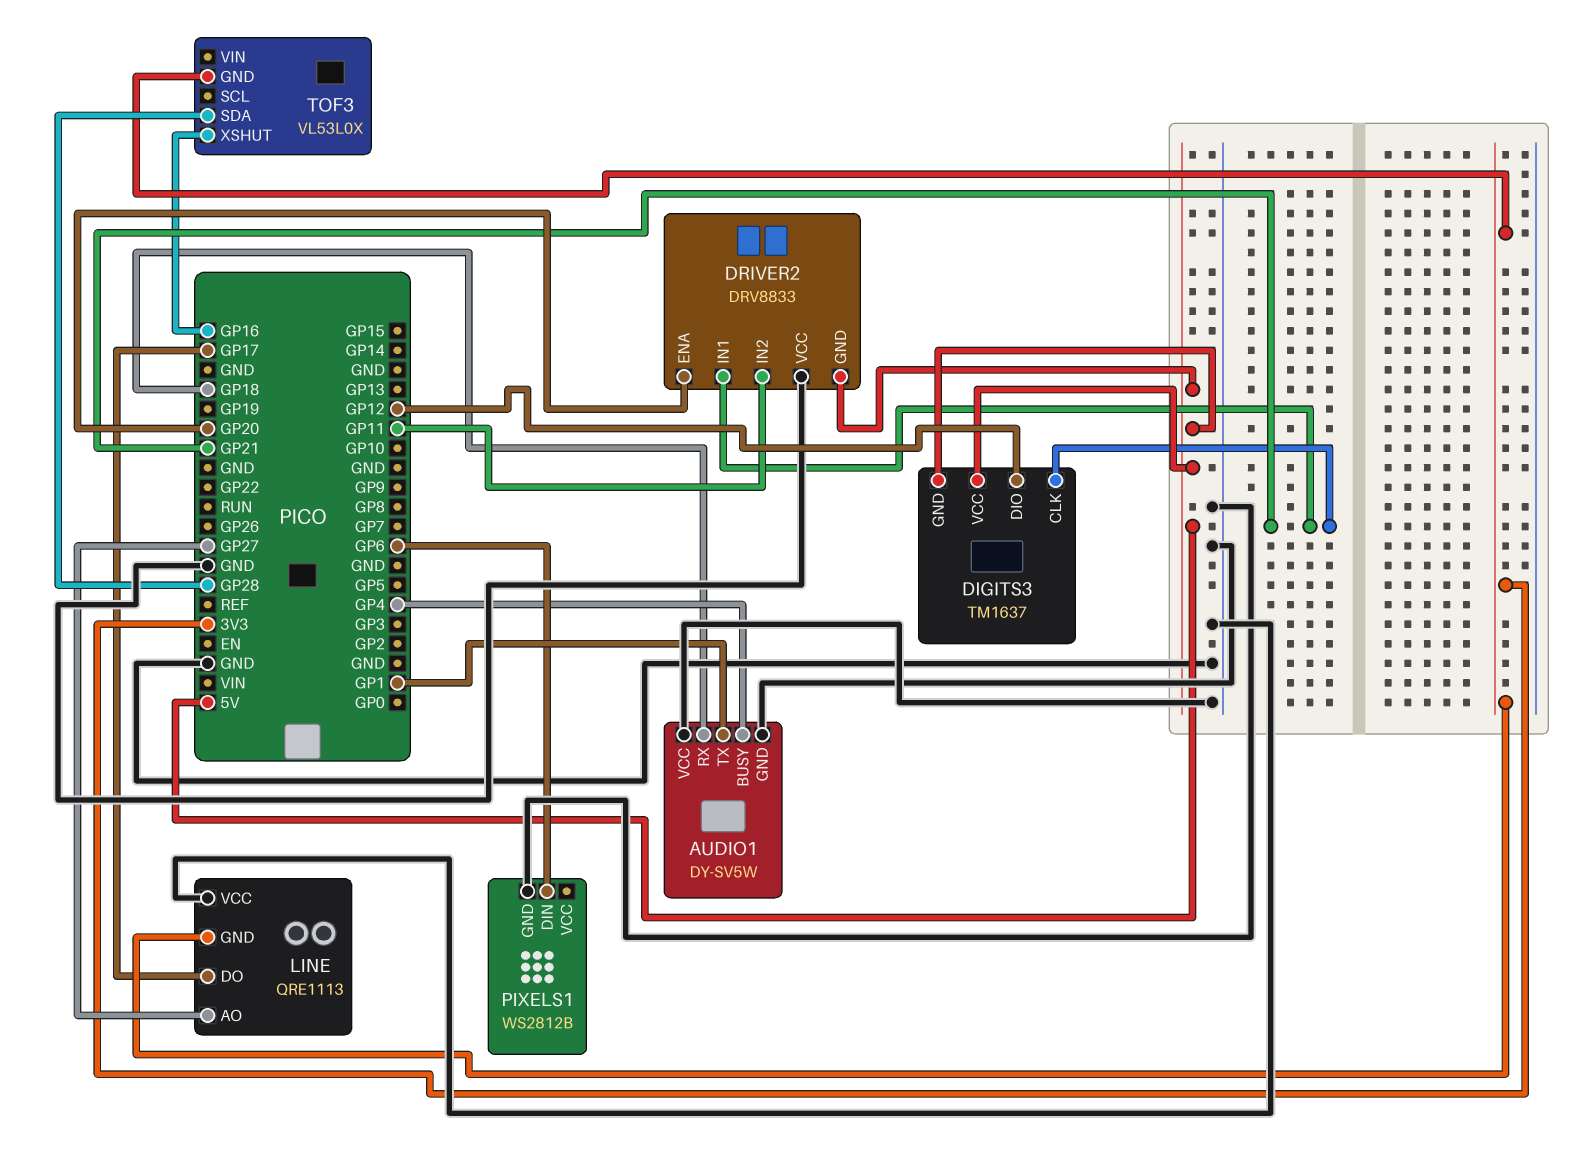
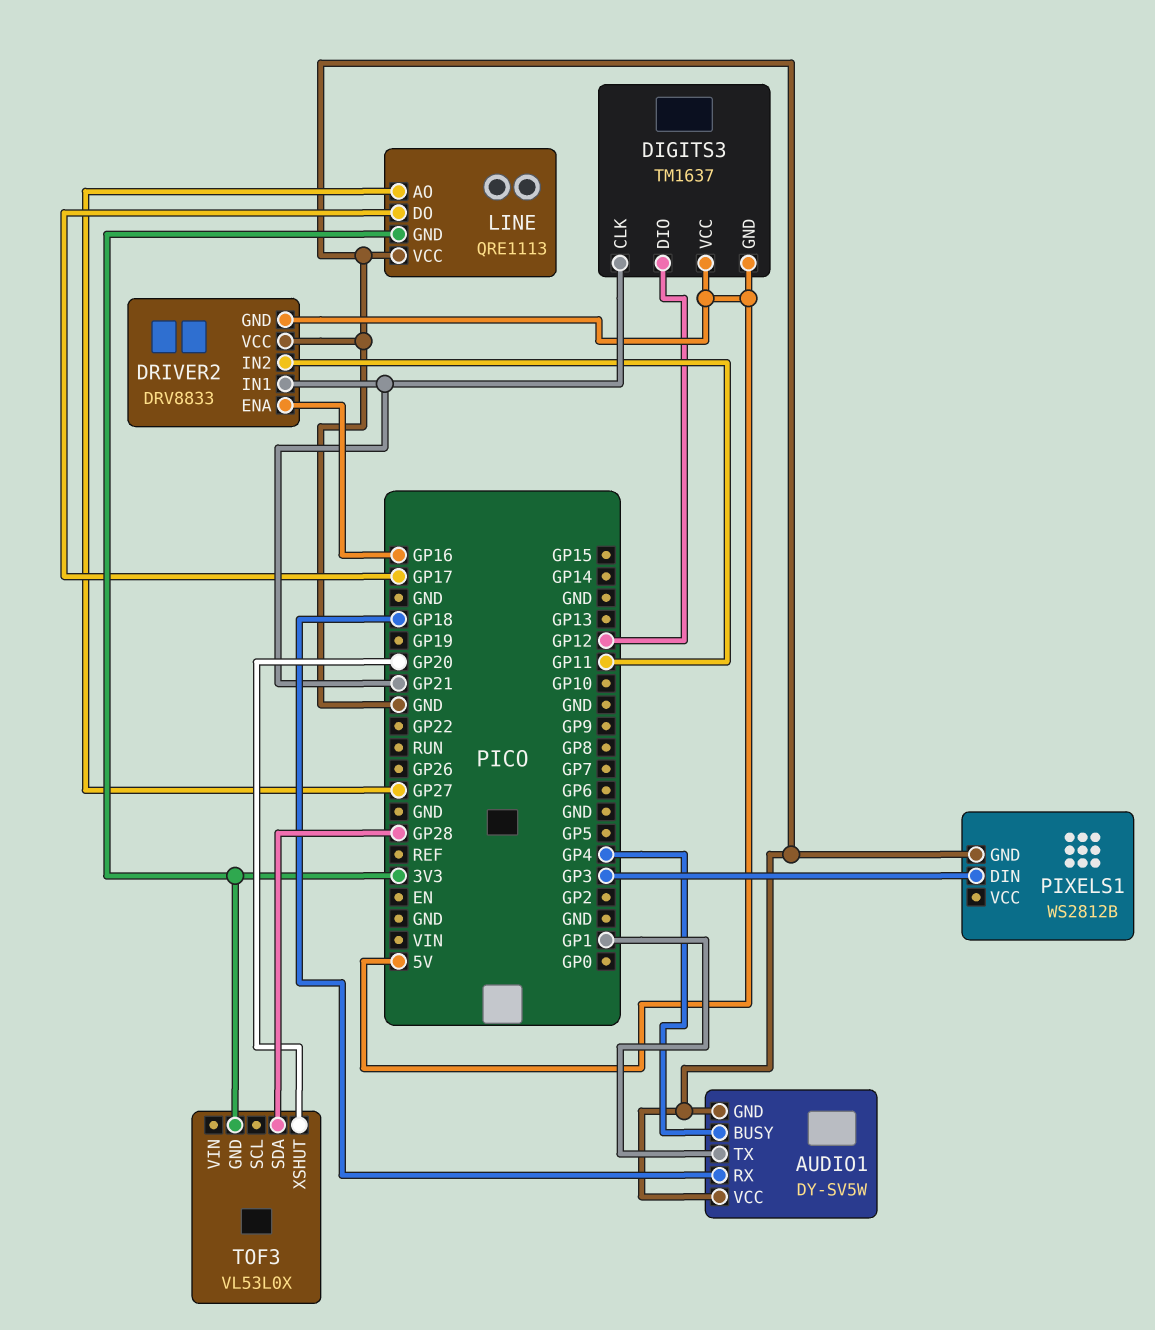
DRIVER2 pin ENA: GP20 -> GP16
PIXELS1 pin DIN: GP6 -> GP3
TOF3 pin XSHUT: GP16 -> GP20

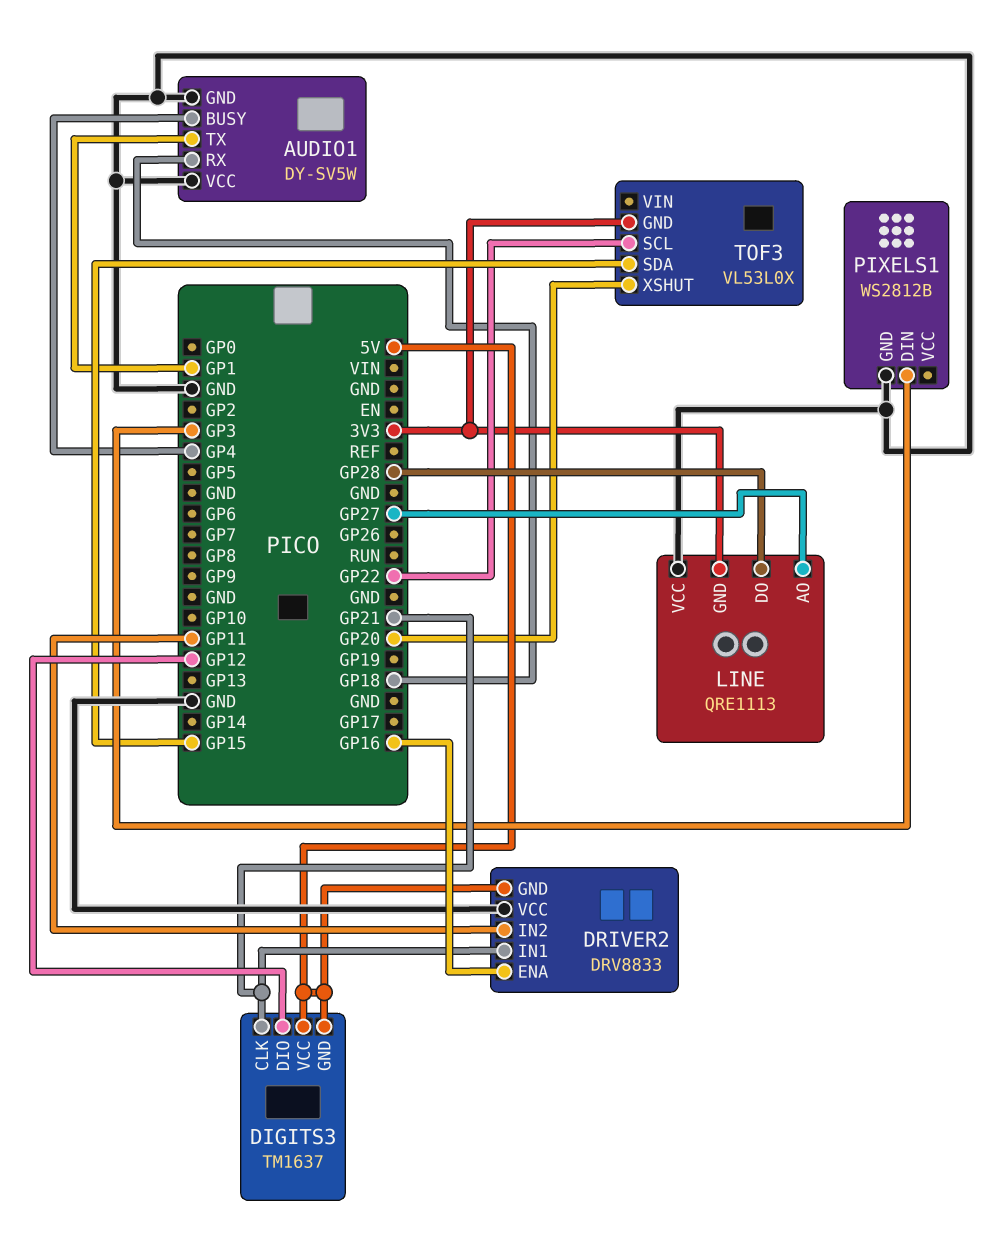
LINE pin DO: GP17 -> GP28
TOF3 pin SCL: none -> GP22
TOF3 pin SDA: GP28 -> GP15

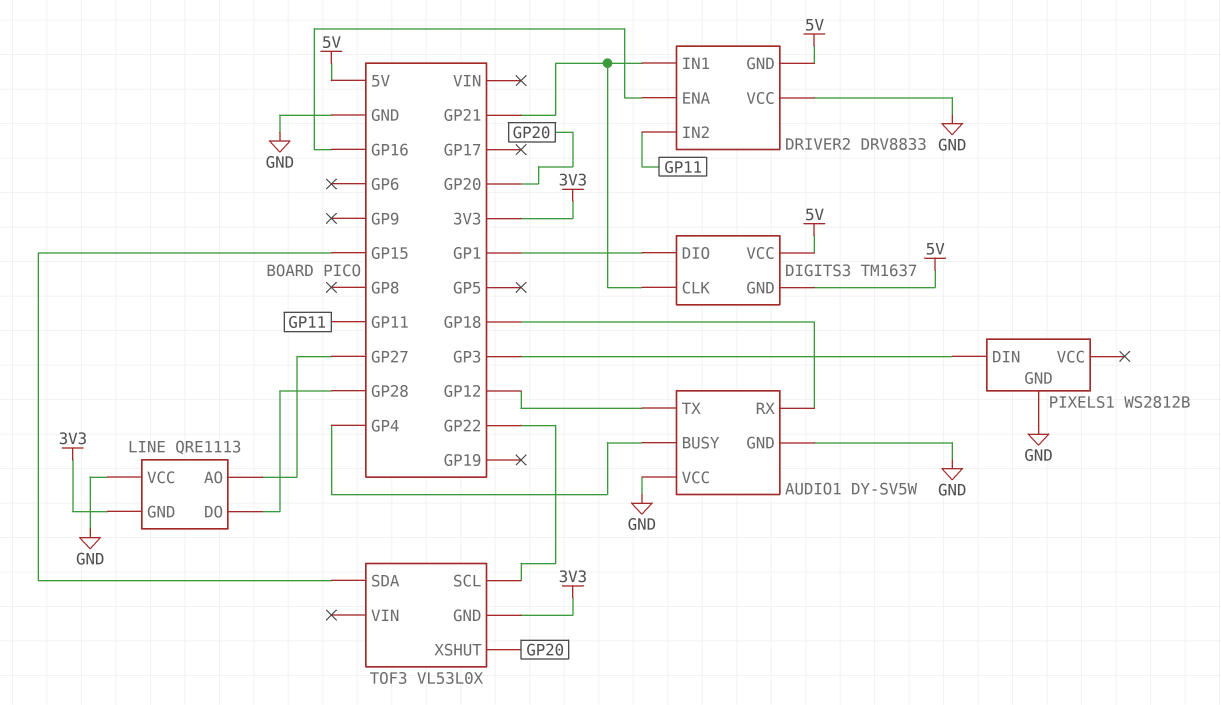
AUDIO1 pin TX: GP1 -> GP12
DIGITS3 pin DIO: GP12 -> GP1

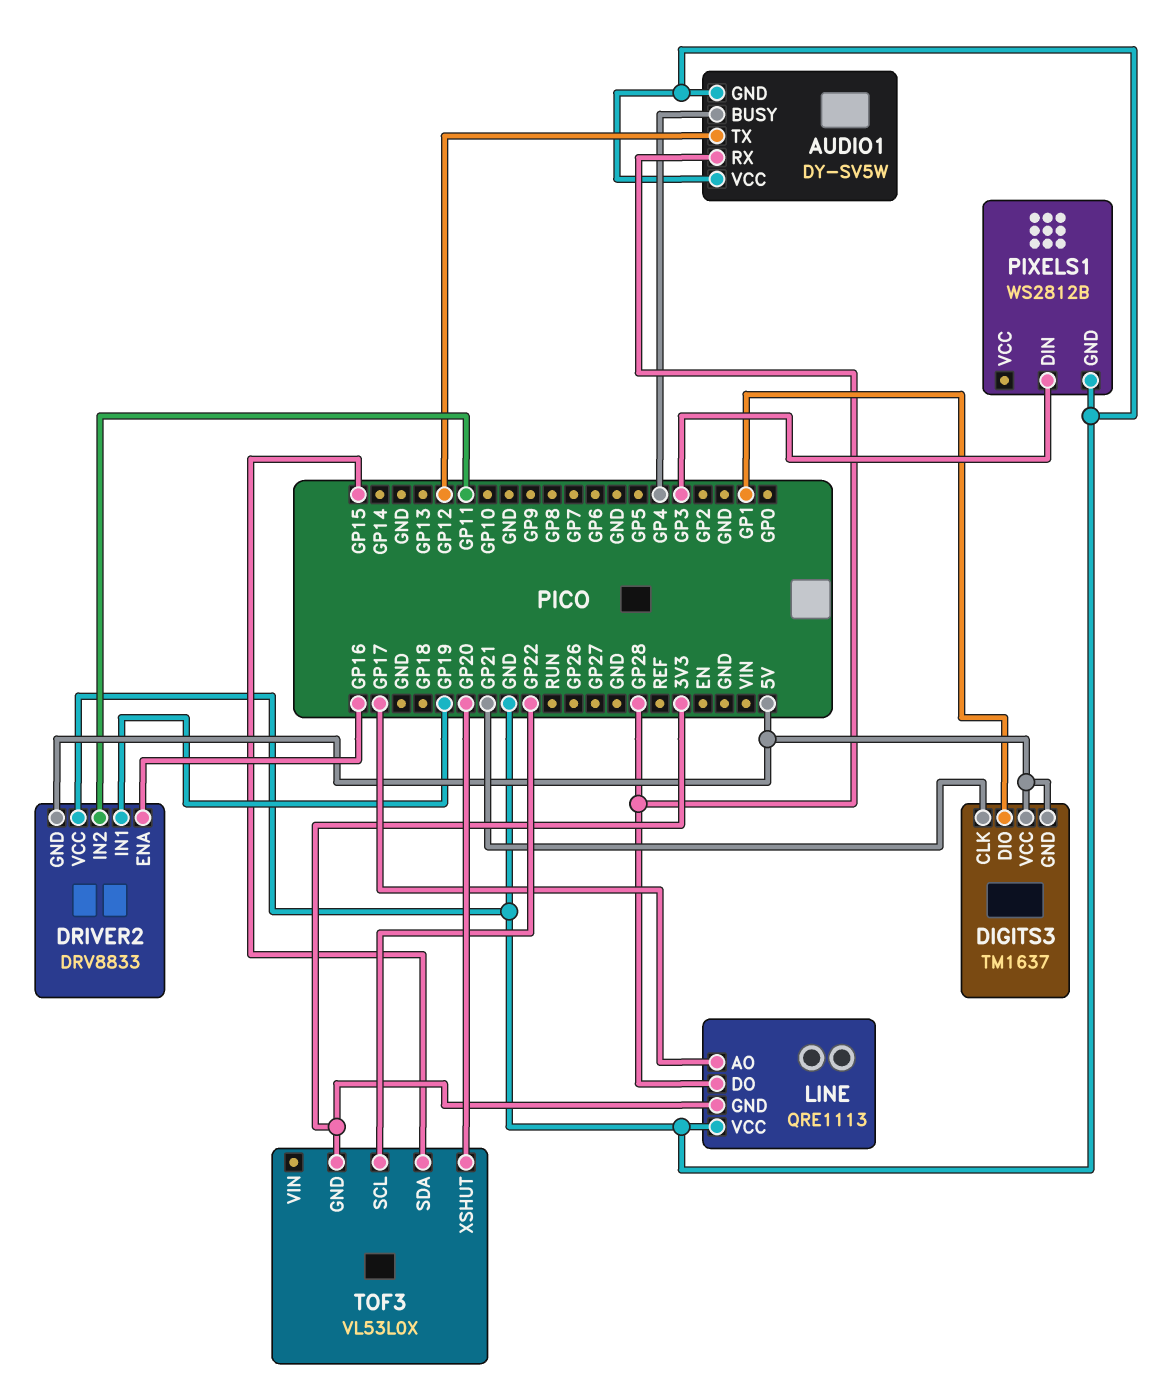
AUDIO1 pin RX: GP18 -> GP28
DRIVER2 pin IN1: GP21 -> GP19
LINE pin AO: GP27 -> GP17

